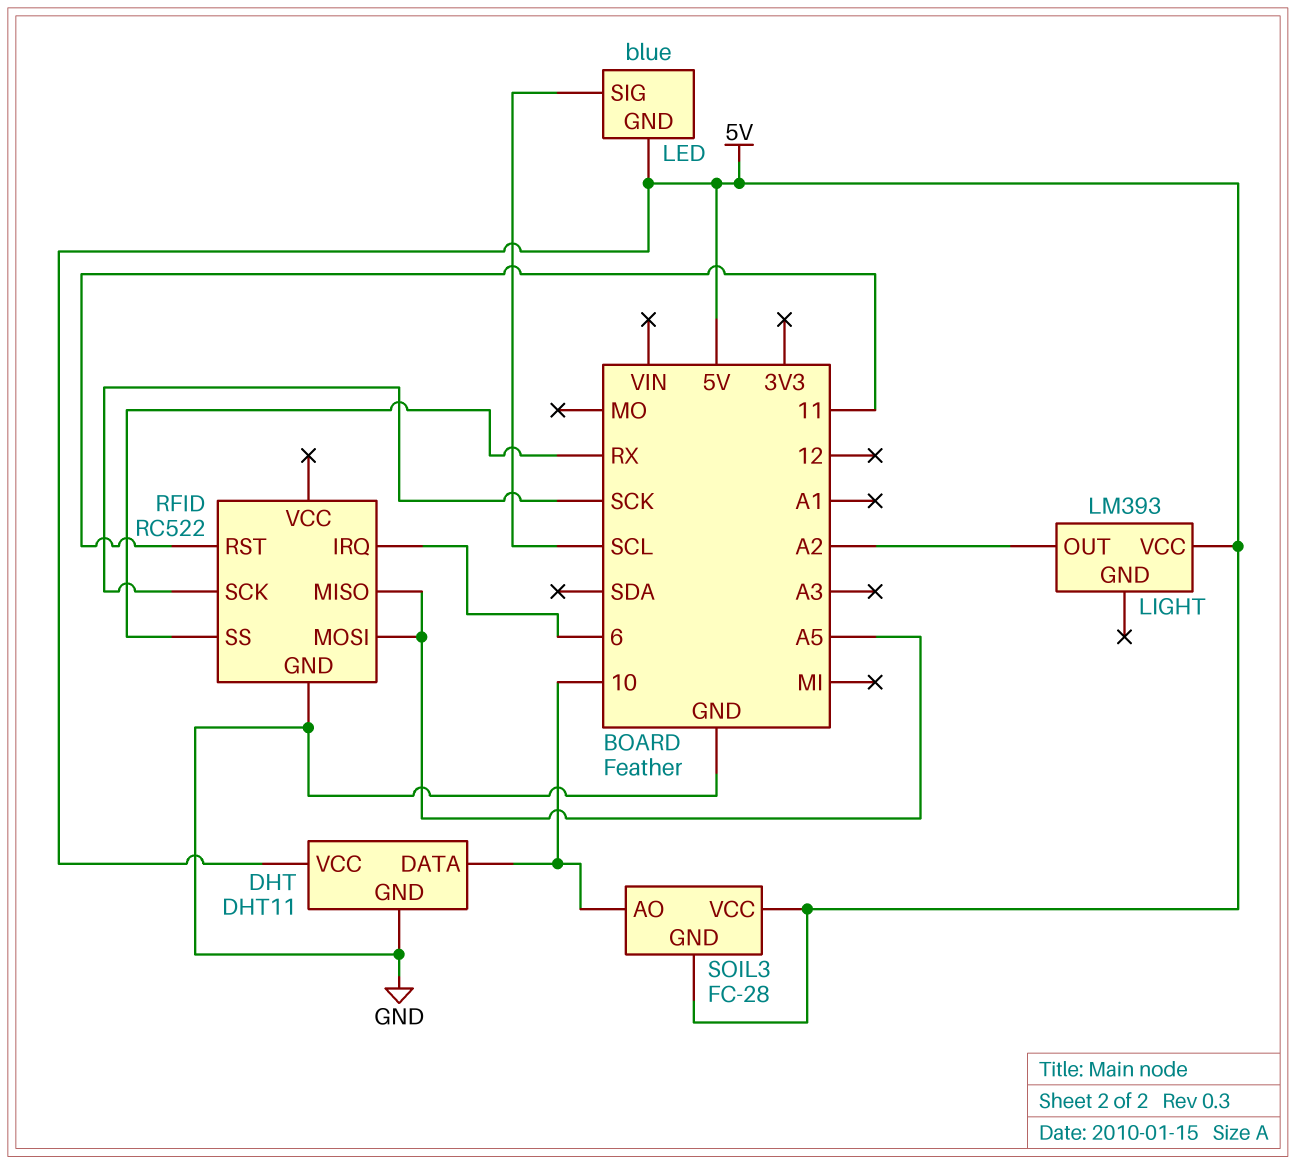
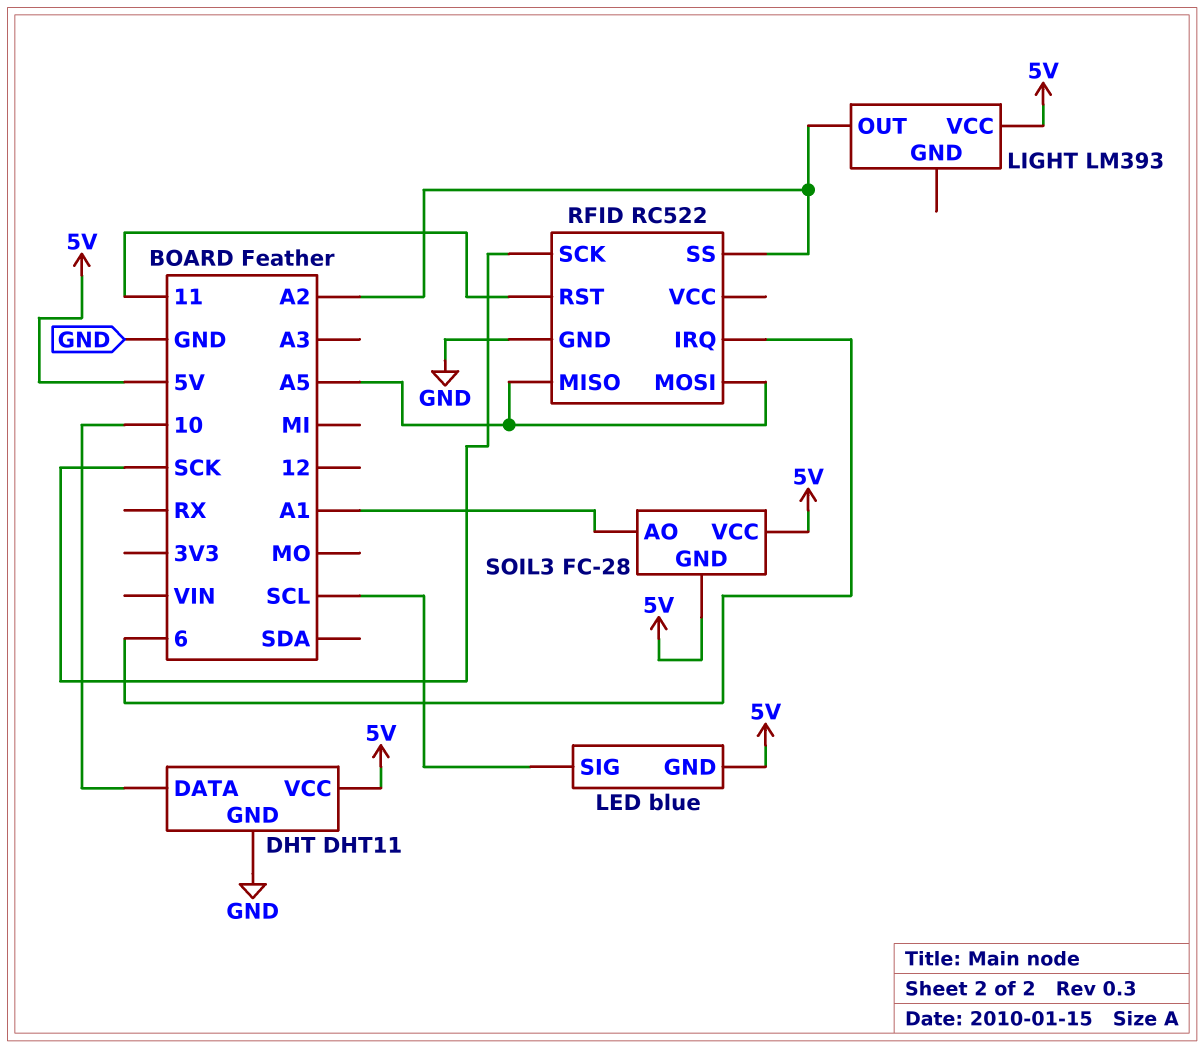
RFID pin SS: RX -> A2
SOIL3 pin AO: 10 -> A1

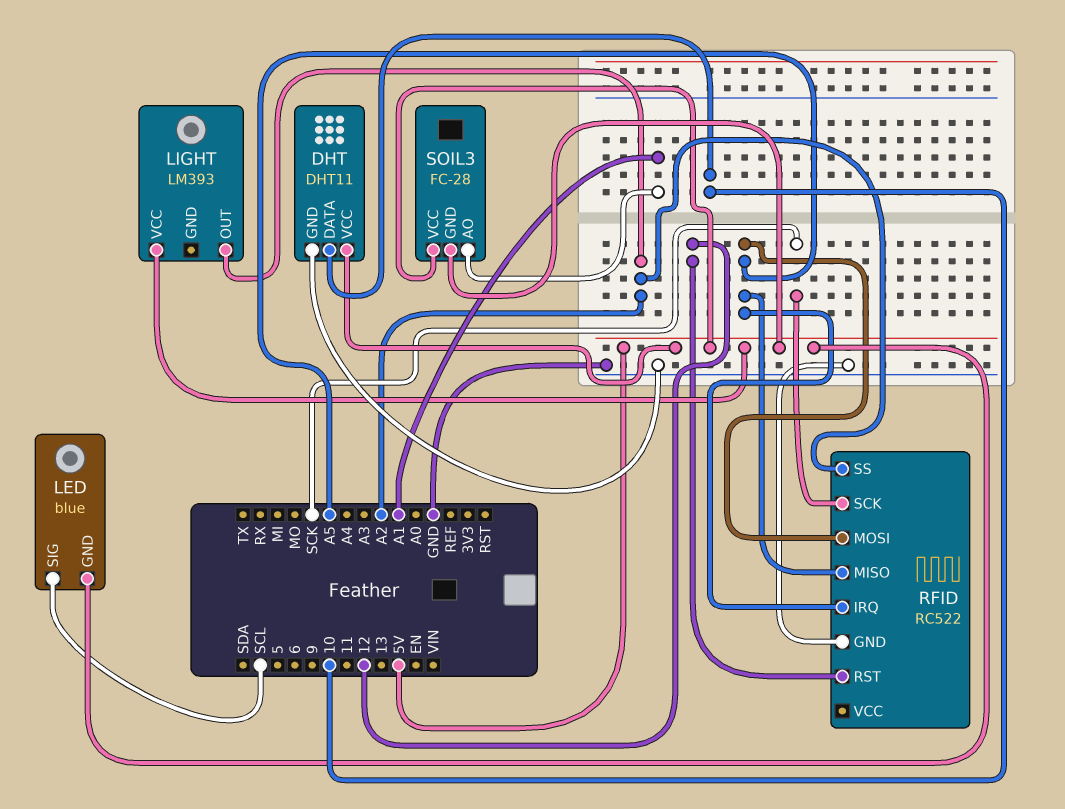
RFID pin IRQ: 6 -> A5
RFID pin RST: 11 -> 12

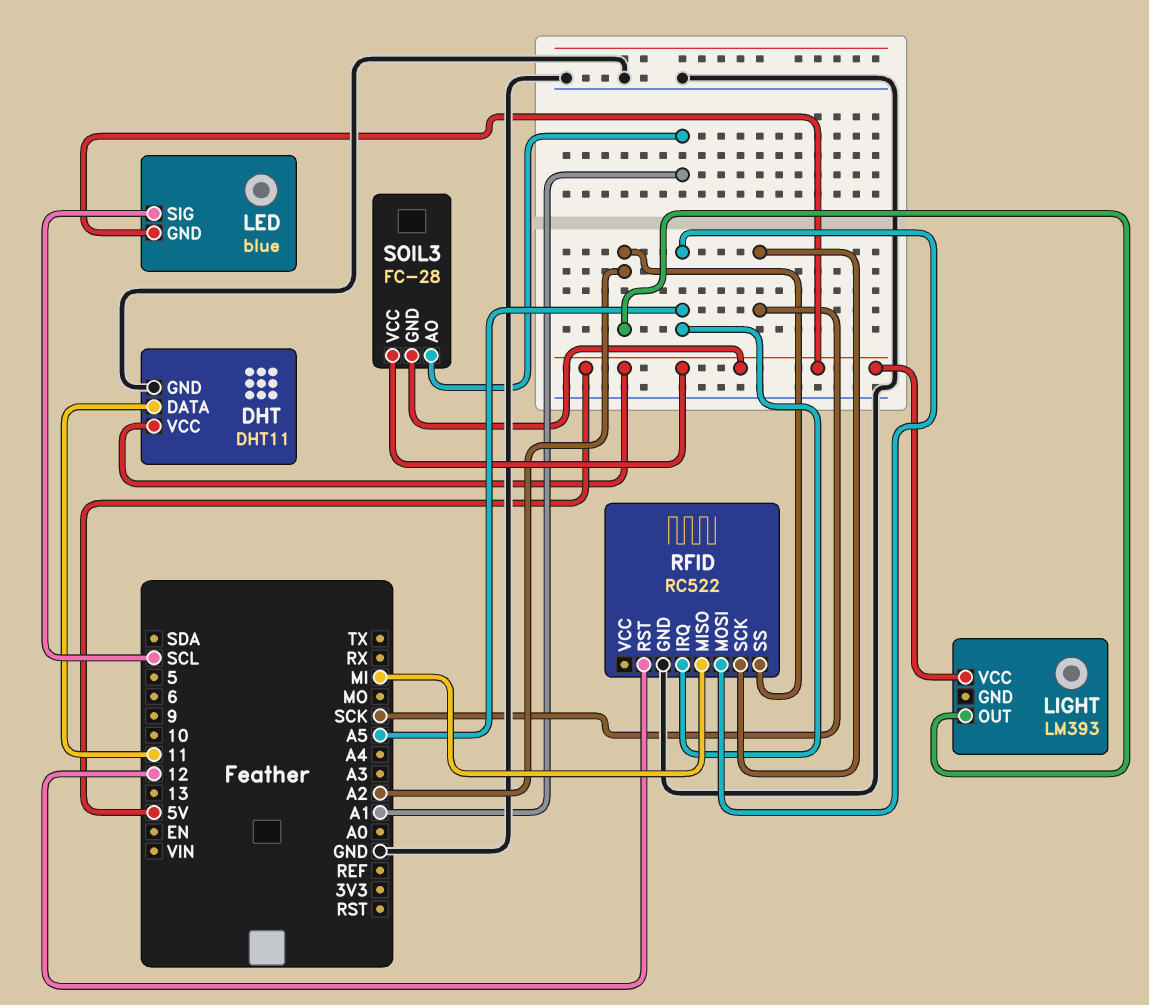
DHT pin DATA: 10 -> 11
RFID pin MISO: A5 -> MI

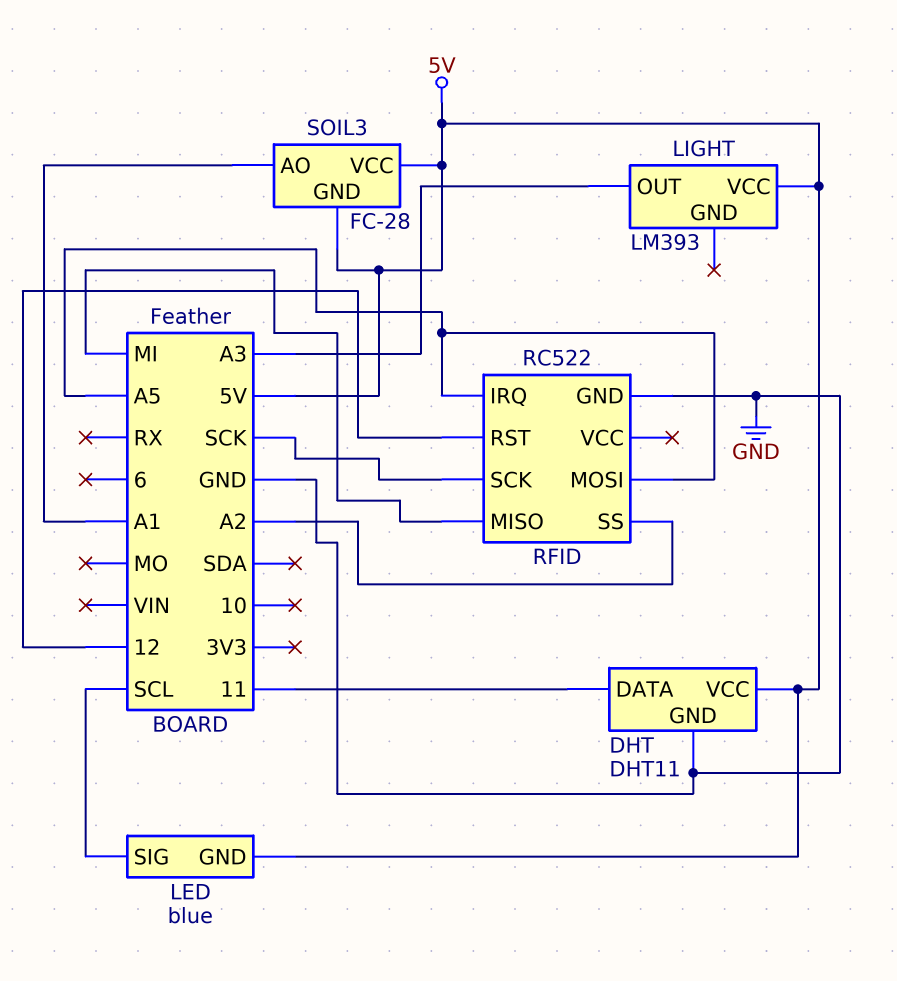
LIGHT pin OUT: A2 -> A3

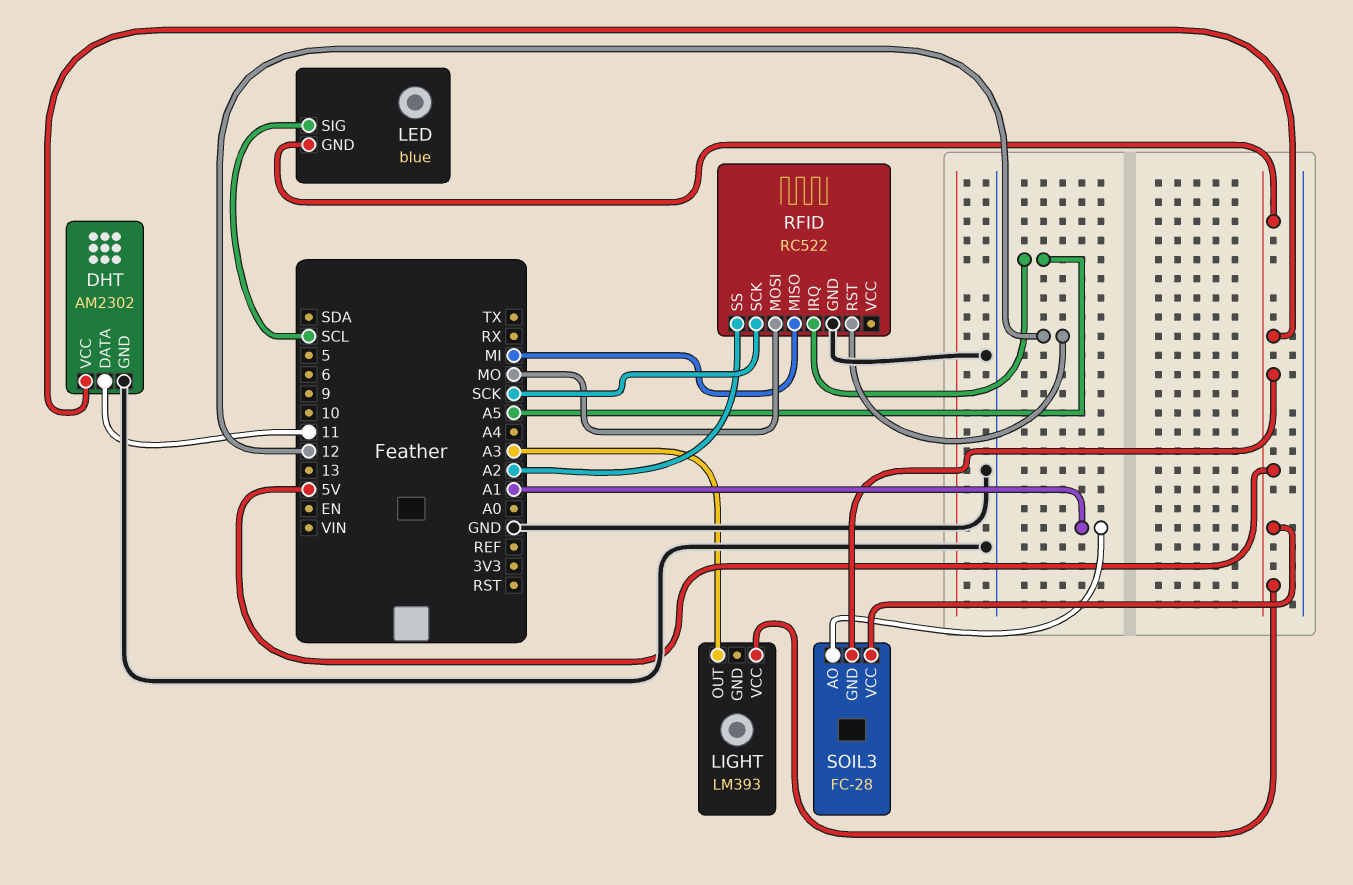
DHT: DHT11 -> AM2302
RFID pin MOSI: A5 -> MO

